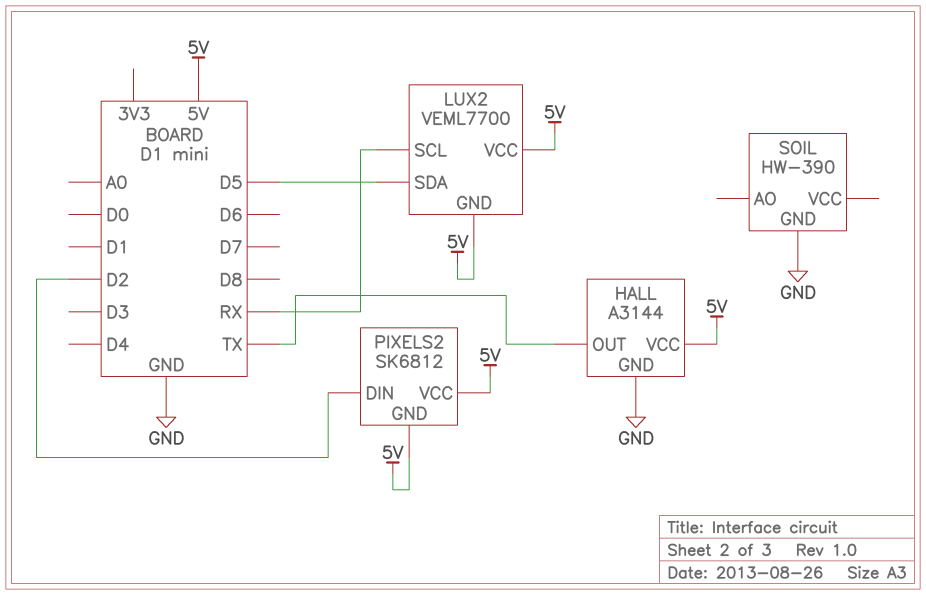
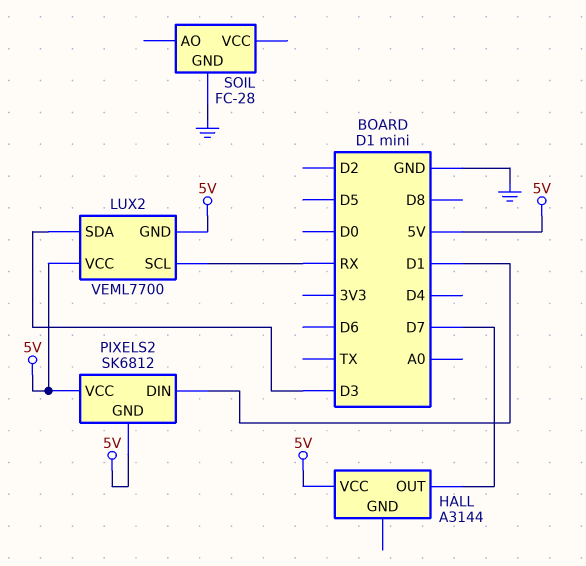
HALL pin GND: GND -> none
HALL pin OUT: TX -> D7
LUX2 pin SDA: D5 -> D3
PIXELS2 pin DIN: D2 -> D1
SOIL: HW-390 -> FC-28

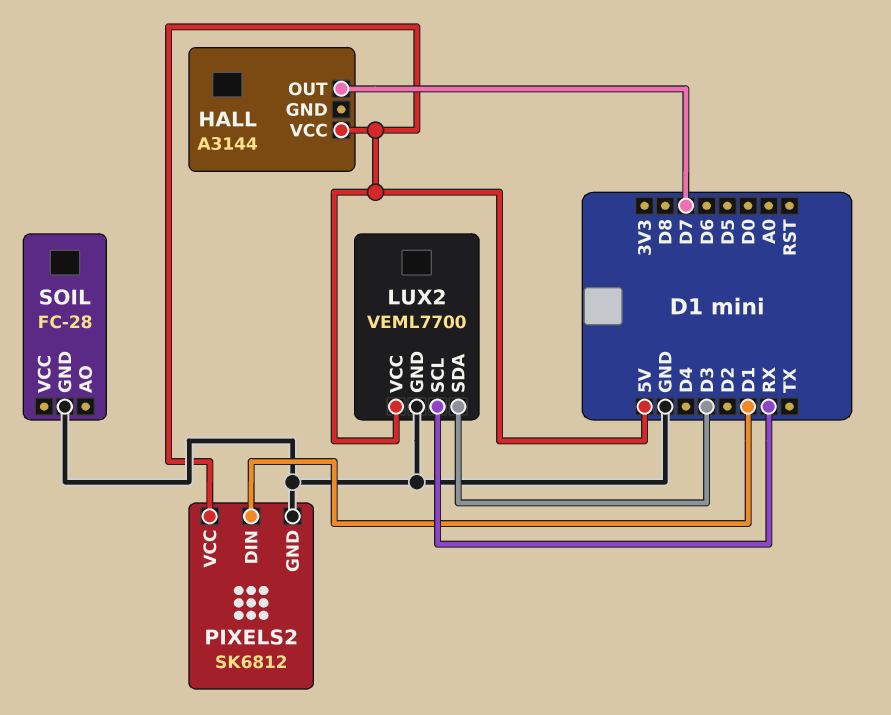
LUX2 pin GND: 5V -> GND
PIXELS2 pin GND: 5V -> GND

